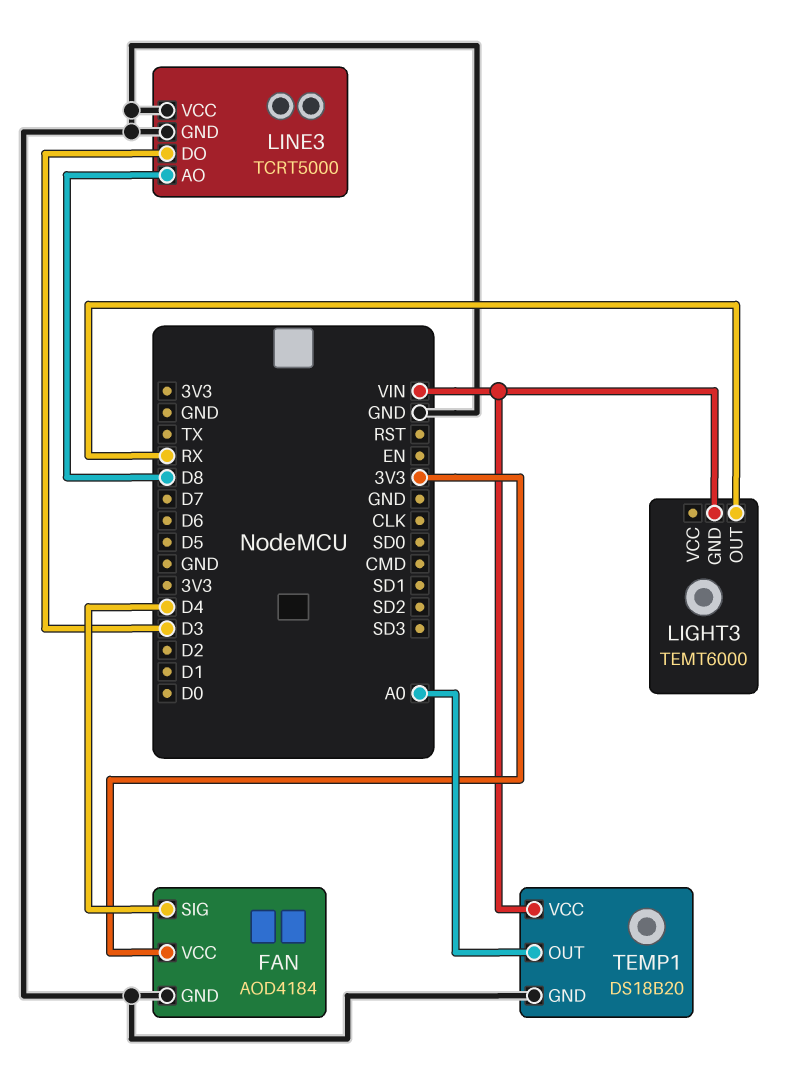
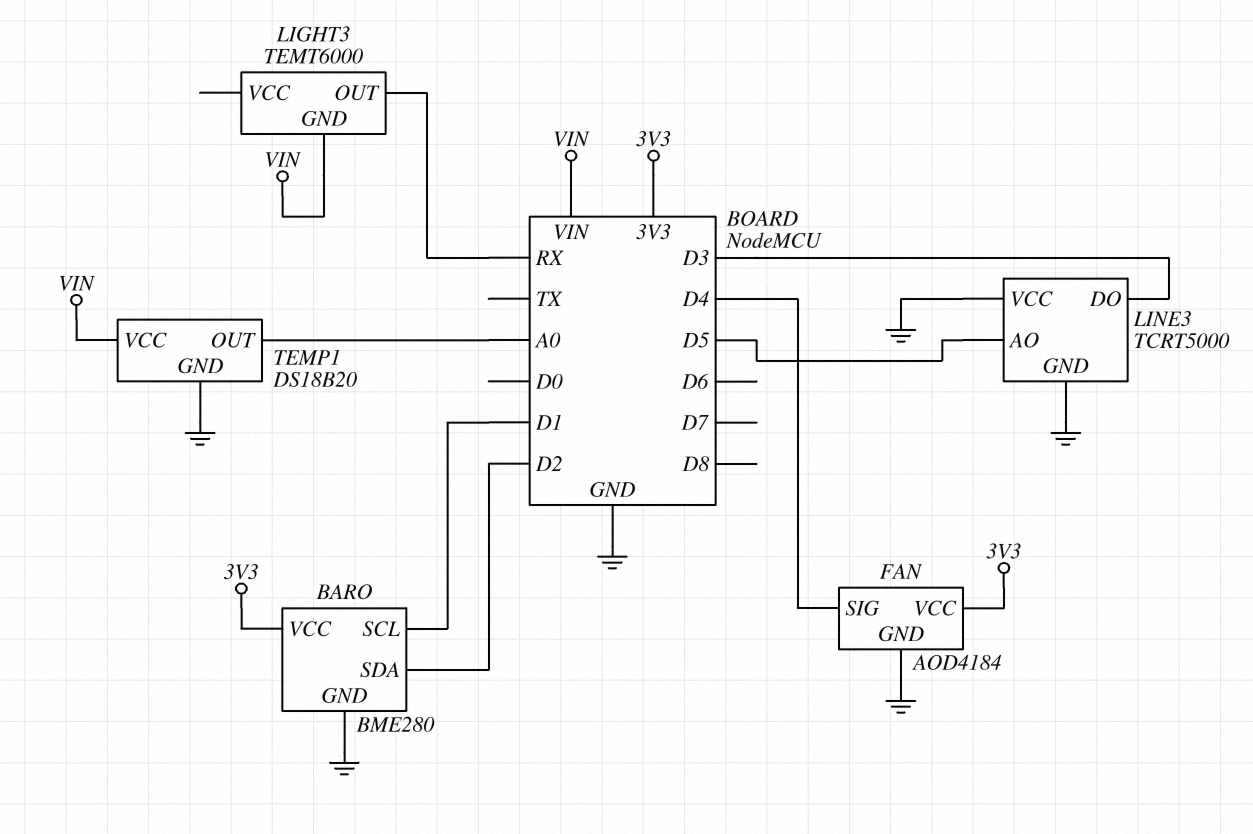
BARO: none -> BME280
BARO pin GND: none -> GND
BARO pin SCL: none -> D1
BARO pin SDA: none -> D2
BARO pin VCC: none -> 3V3
LINE3 pin AO: D8 -> D5

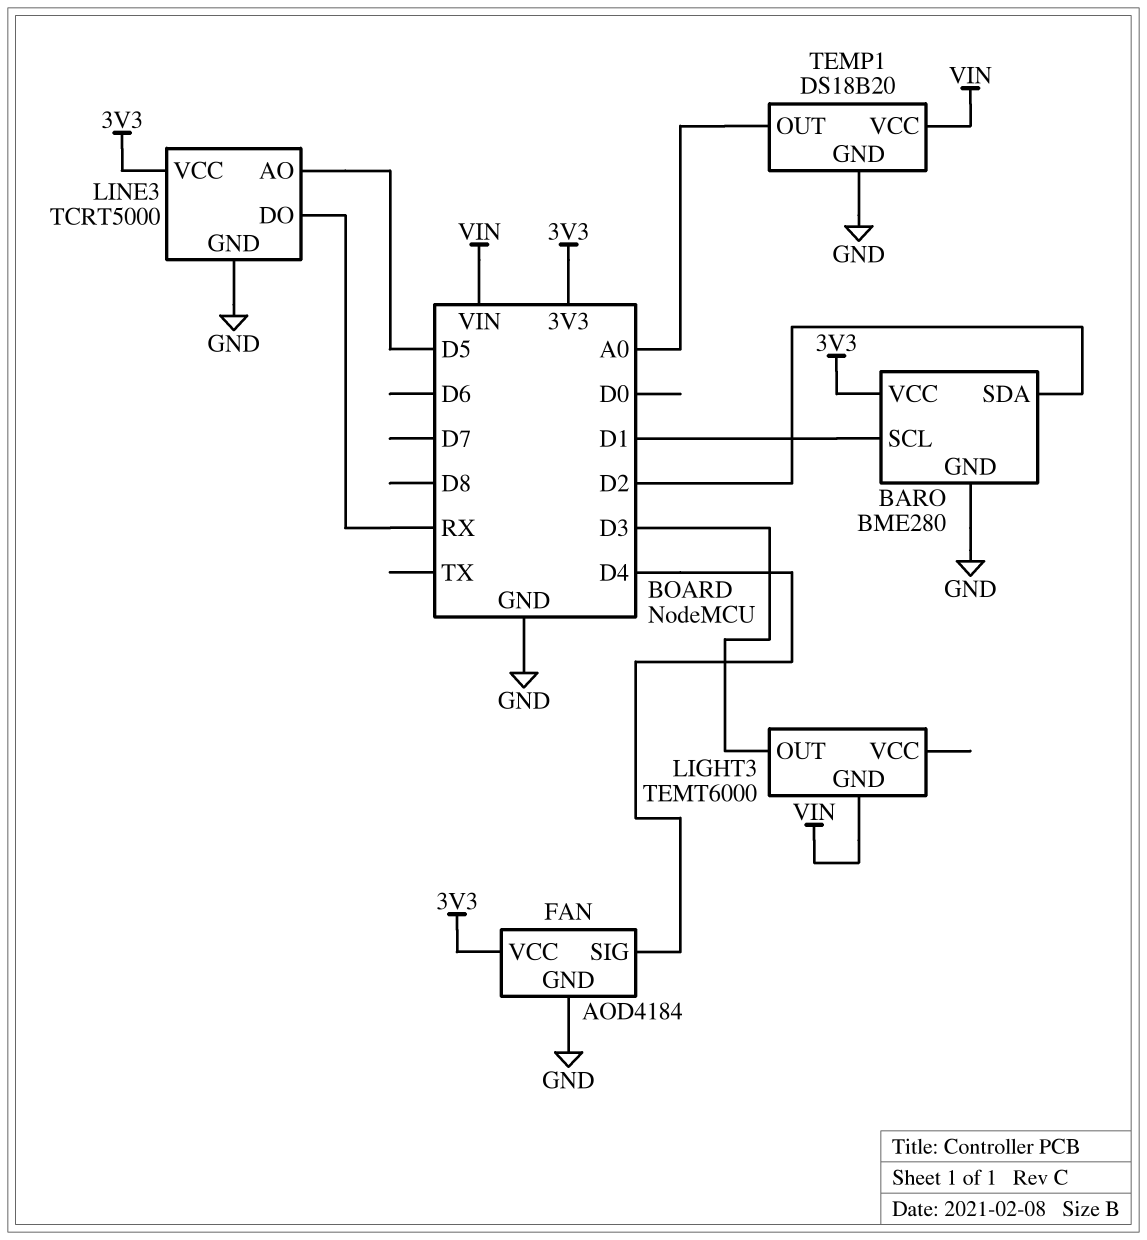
LIGHT3 pin OUT: RX -> D3
LINE3 pin DO: D3 -> RX
LINE3 pin VCC: GND -> 3V3

